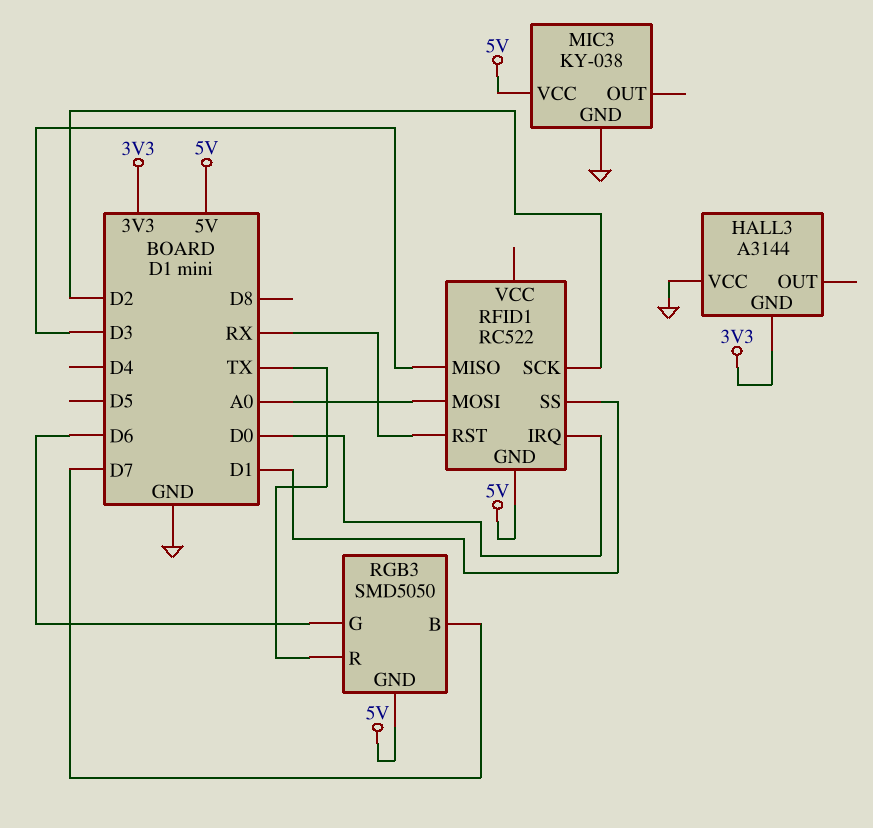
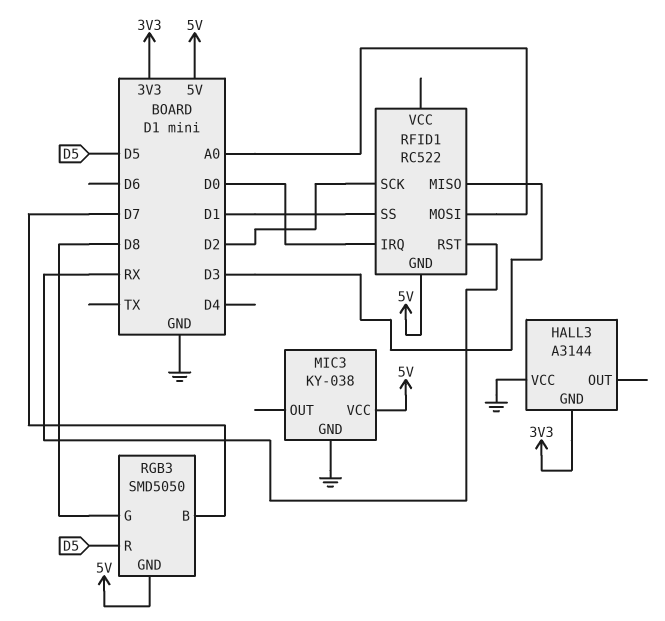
RGB3 pin G: D6 -> D8
RGB3 pin R: TX -> D5

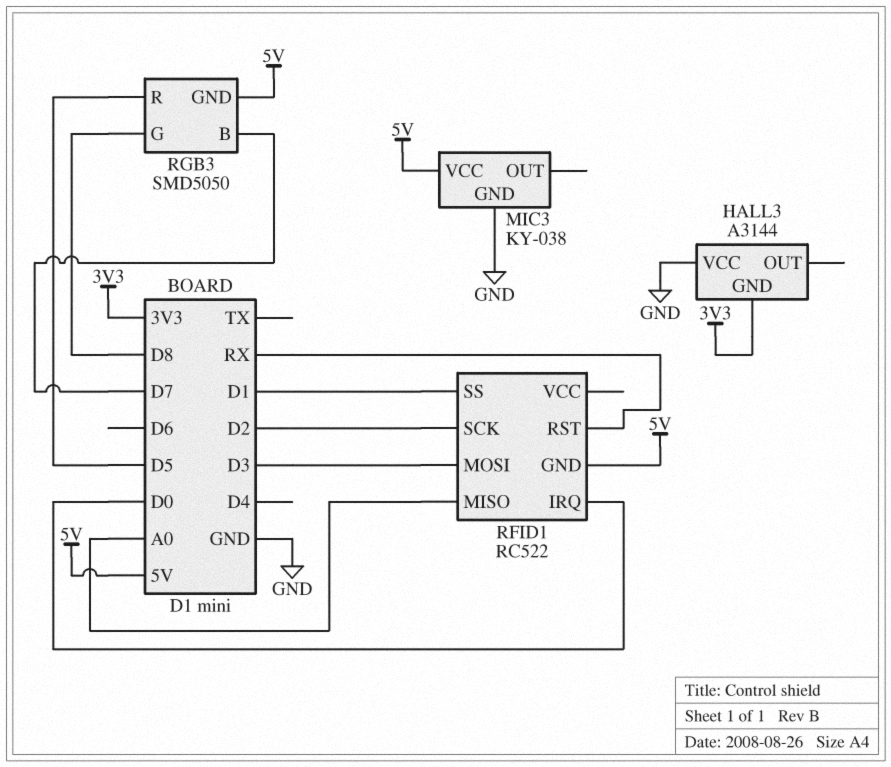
RFID1 pin MISO: D3 -> A0
RFID1 pin MOSI: A0 -> D3

